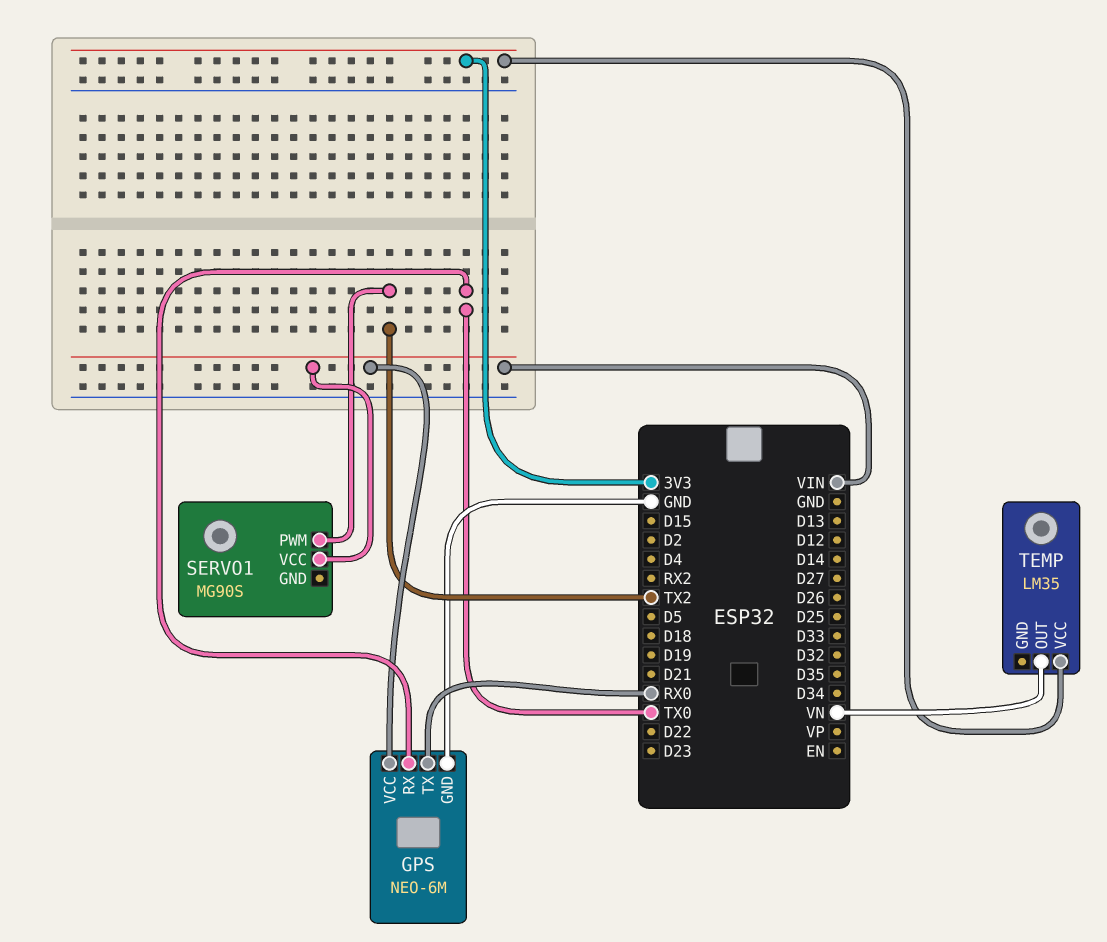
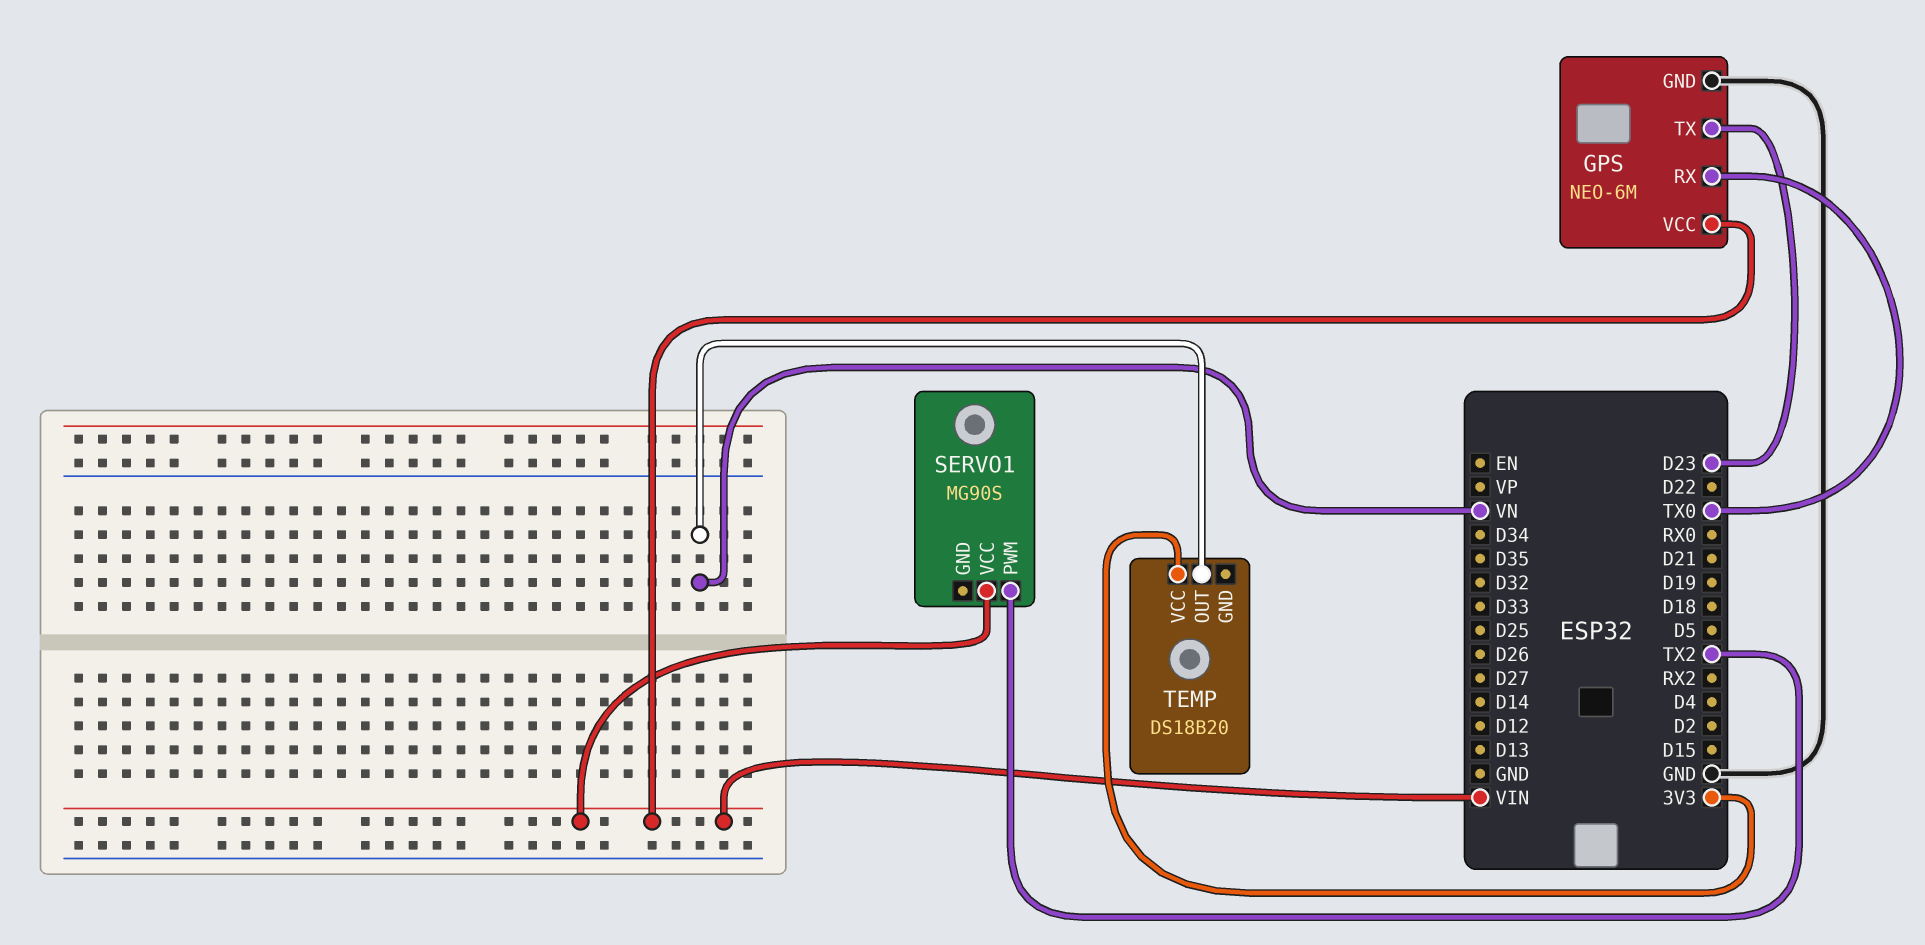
GPS pin TX: RX0 -> D23
TEMP: LM35 -> DS18B20

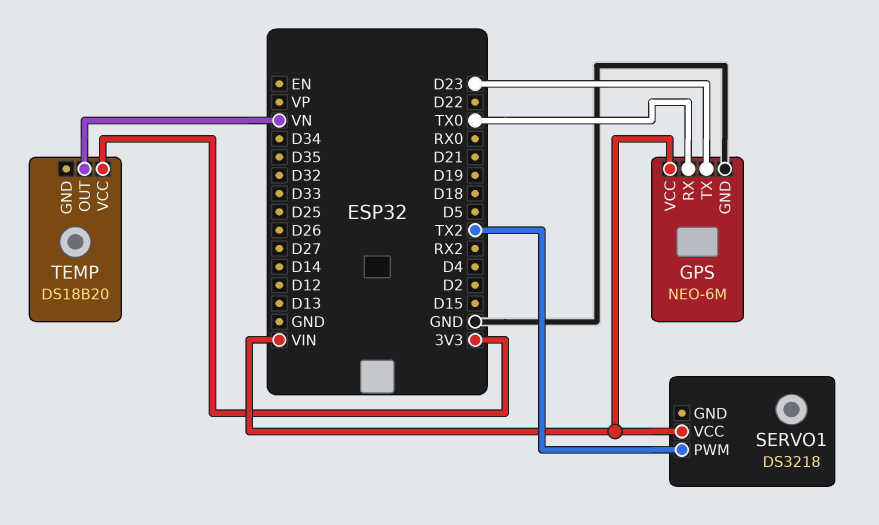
SERVO1: MG90S -> DS3218

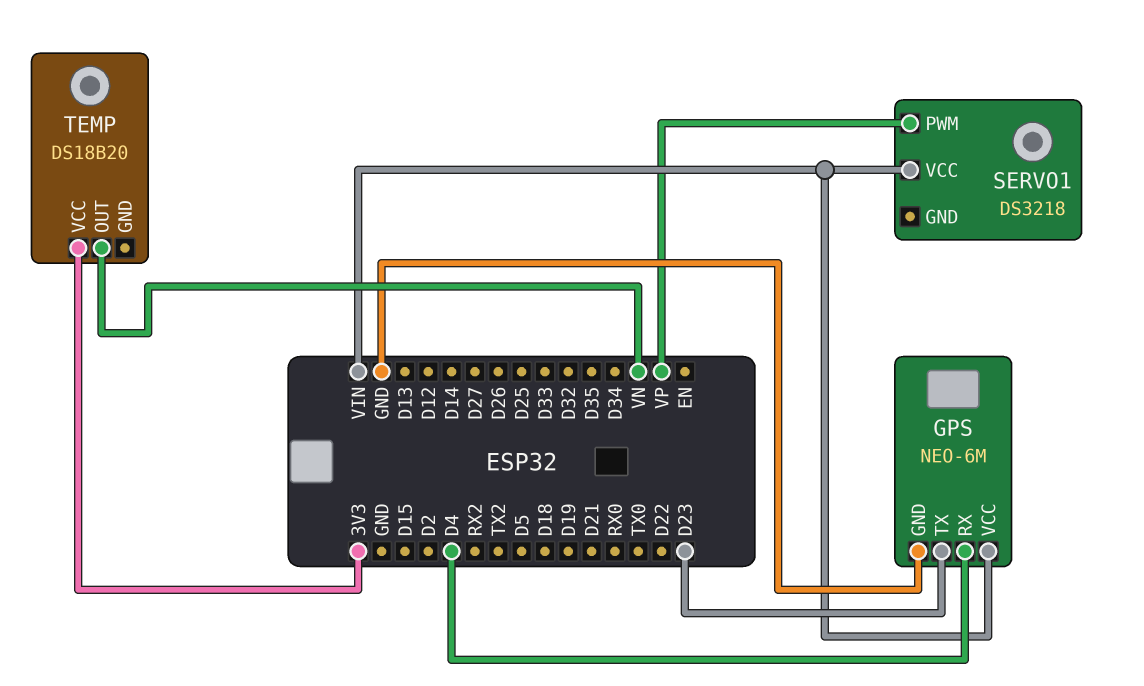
GPS pin RX: TX0 -> D4
SERVO1 pin PWM: TX2 -> VP

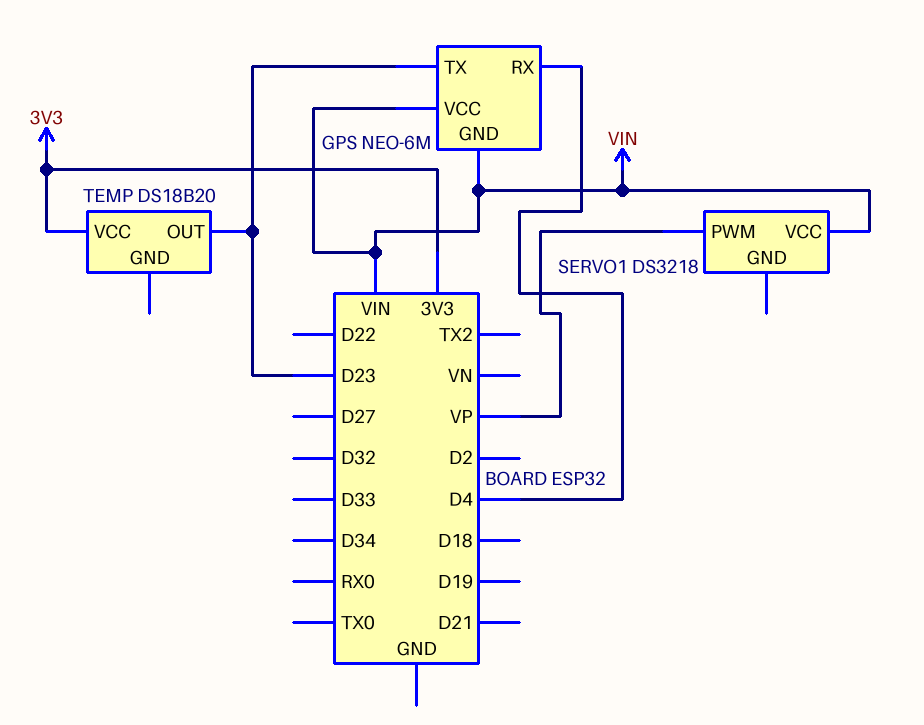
GPS pin GND: GND -> VIN
TEMP pin OUT: VN -> D23

